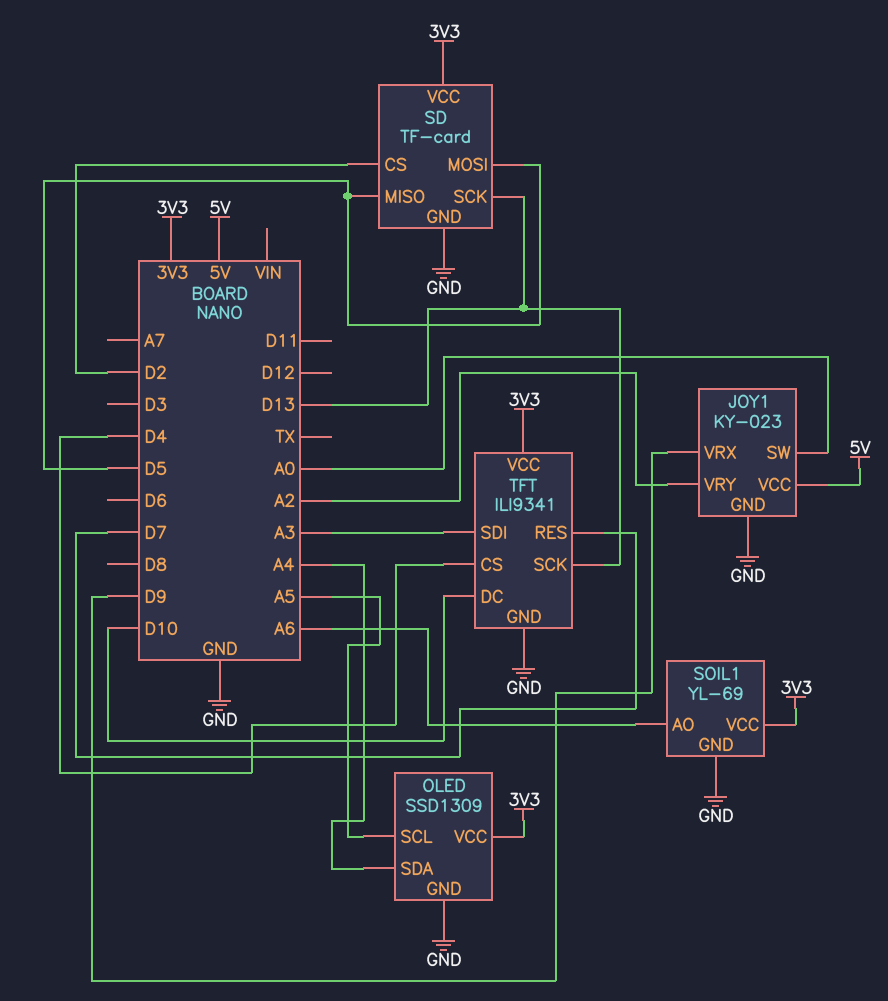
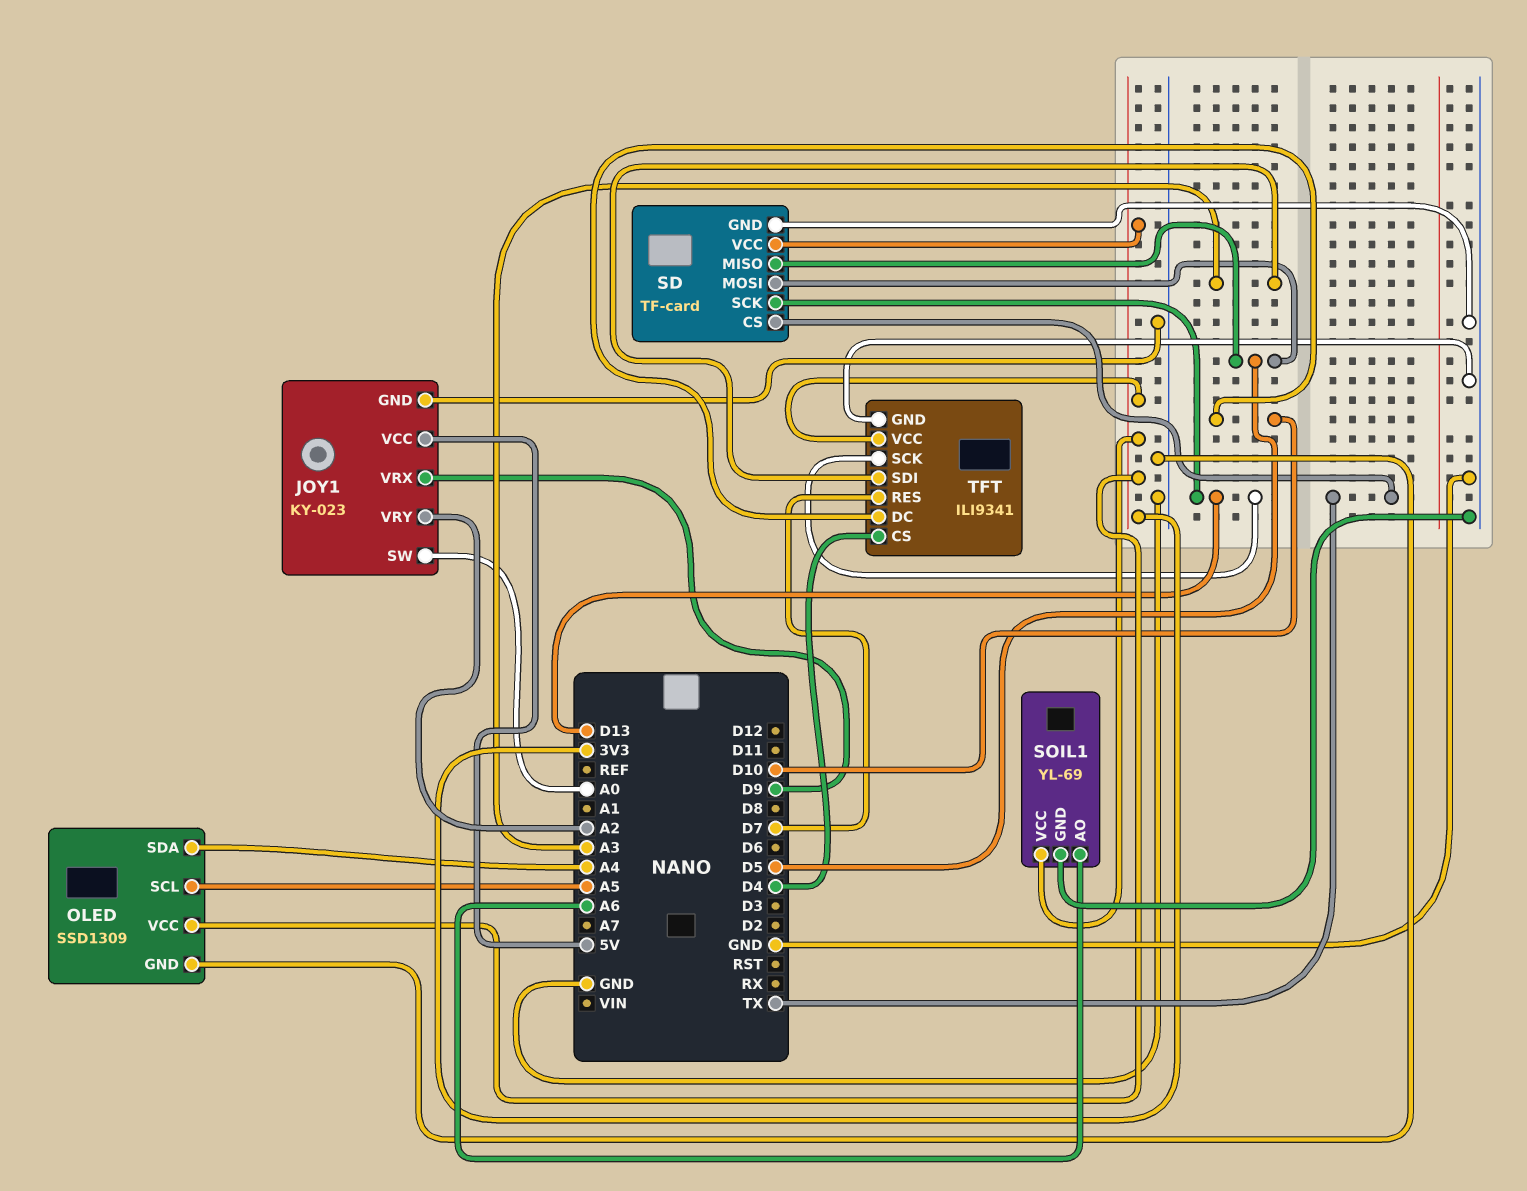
SD pin CS: D2 -> TX

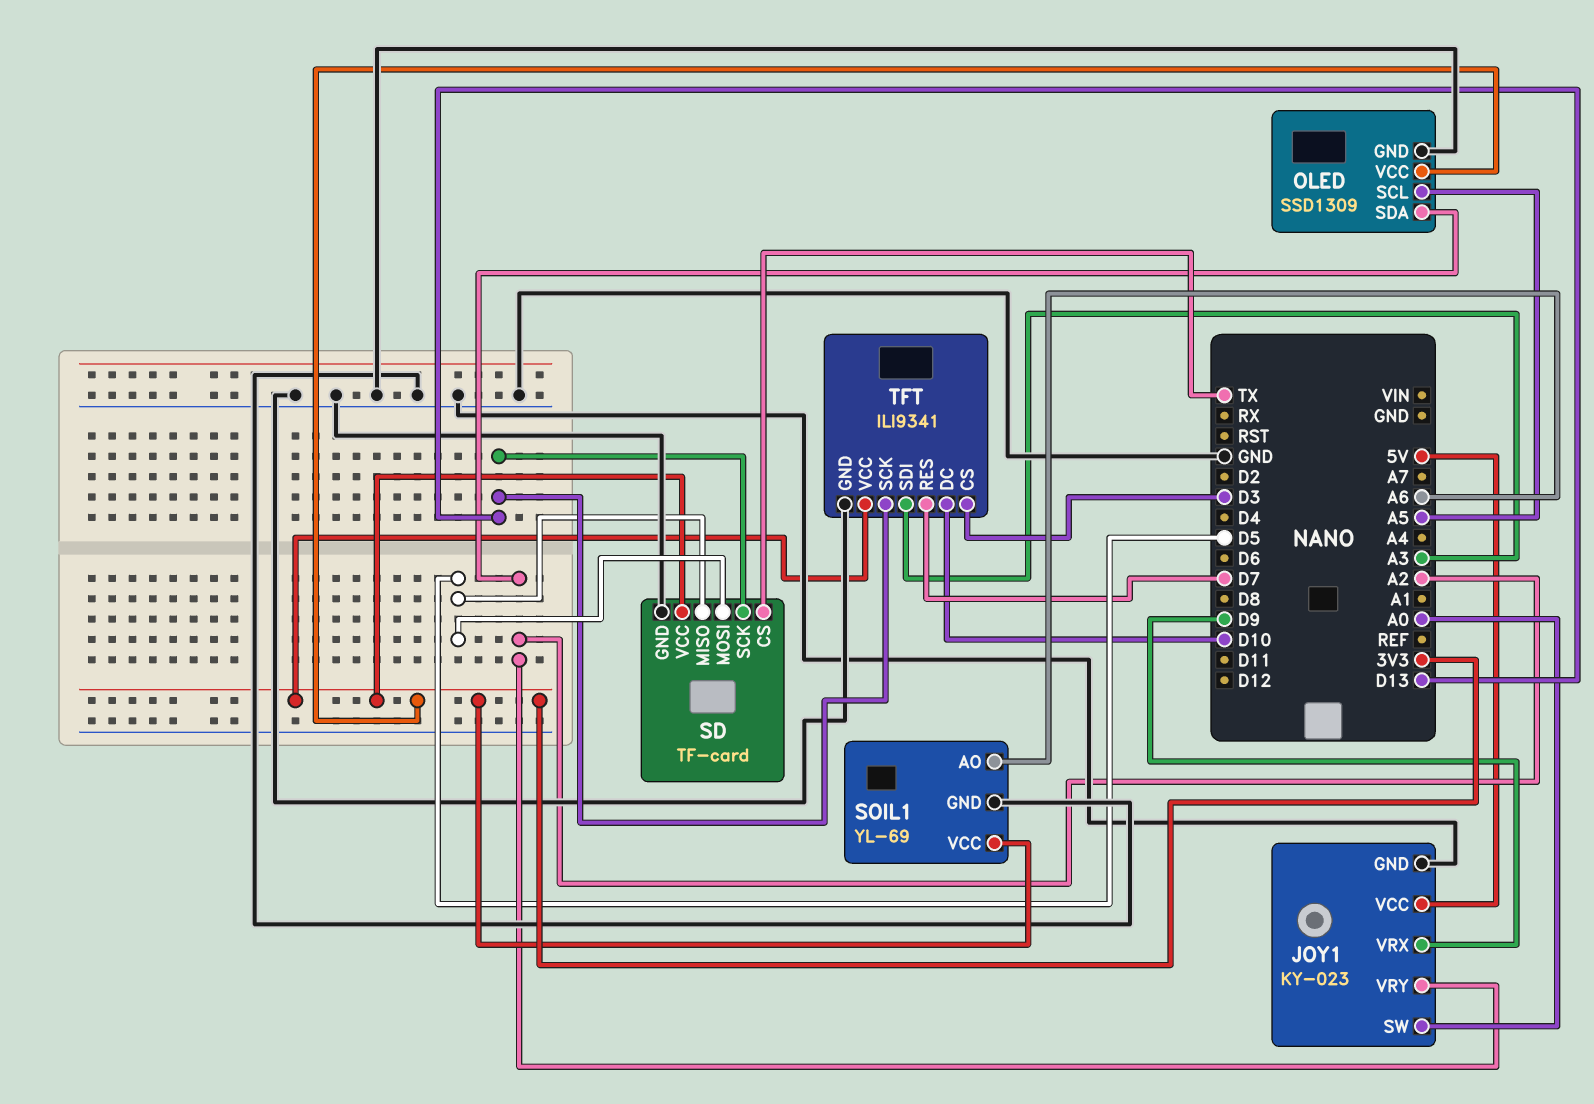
OLED pin SDA: A4 -> A2
TFT pin CS: D4 -> D3

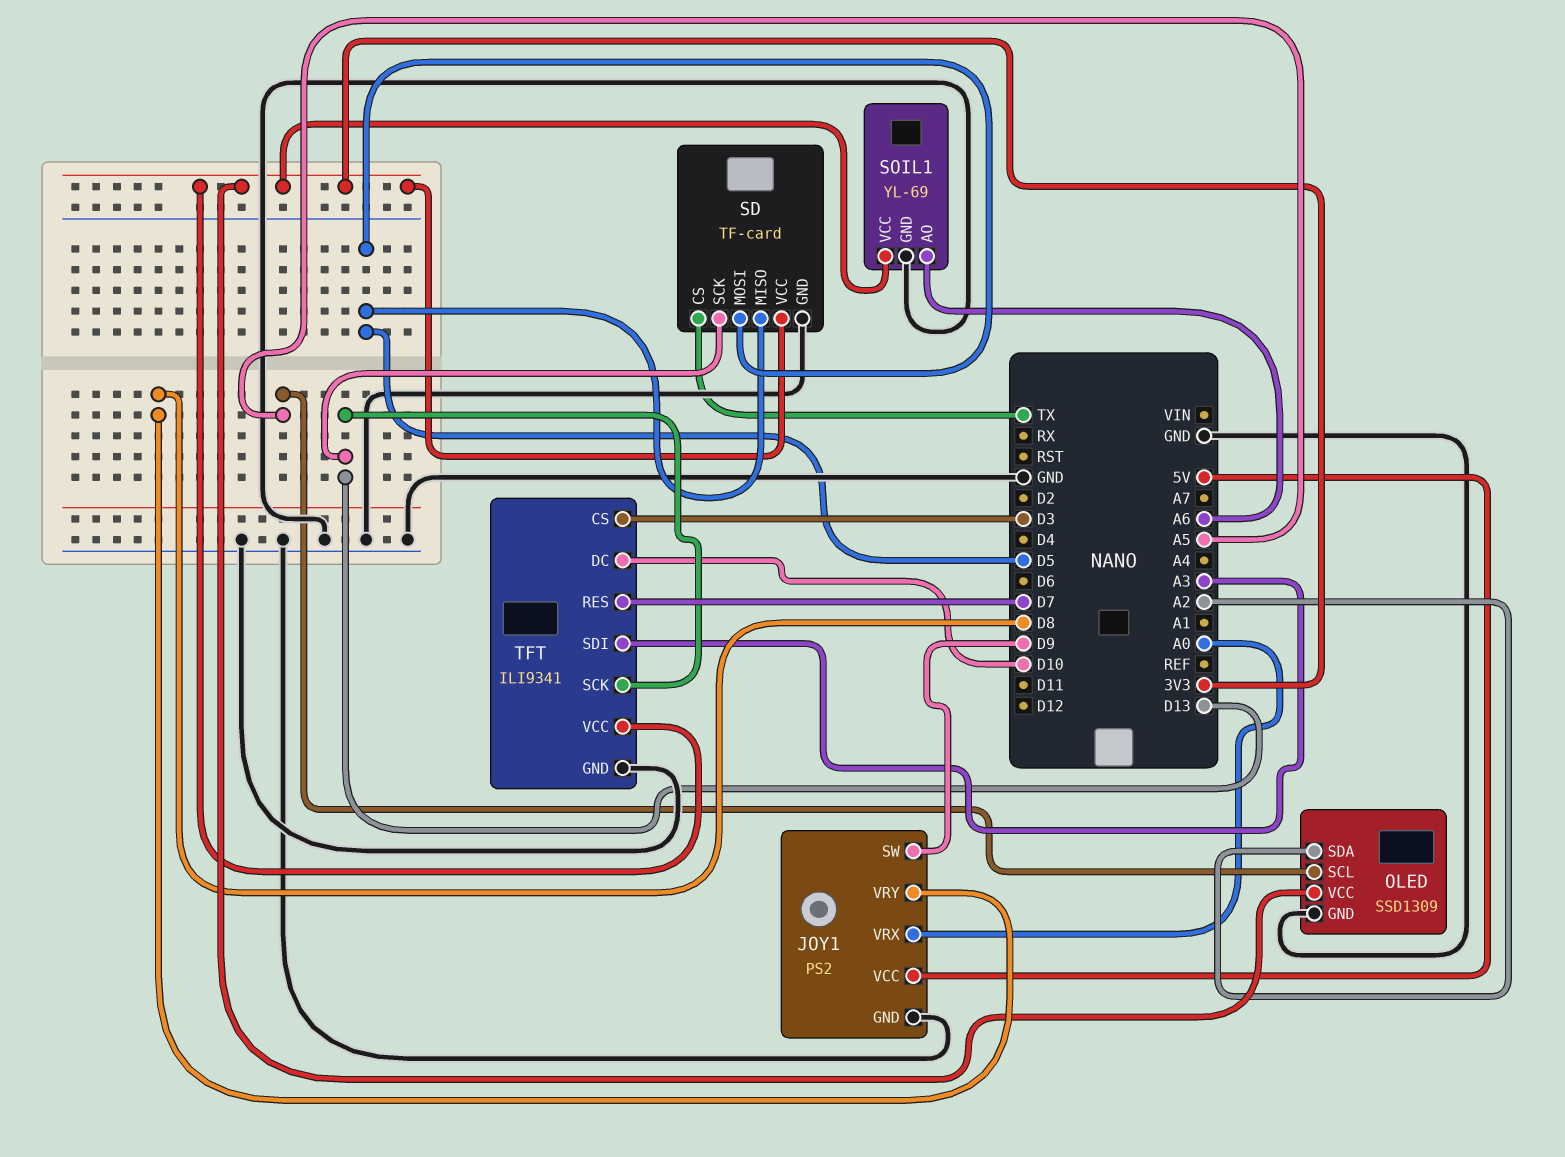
JOY1: KY-023 -> PS2
JOY1 pin SW: A0 -> D9
JOY1 pin VRX: D9 -> A0
JOY1 pin VRY: A2 -> D8

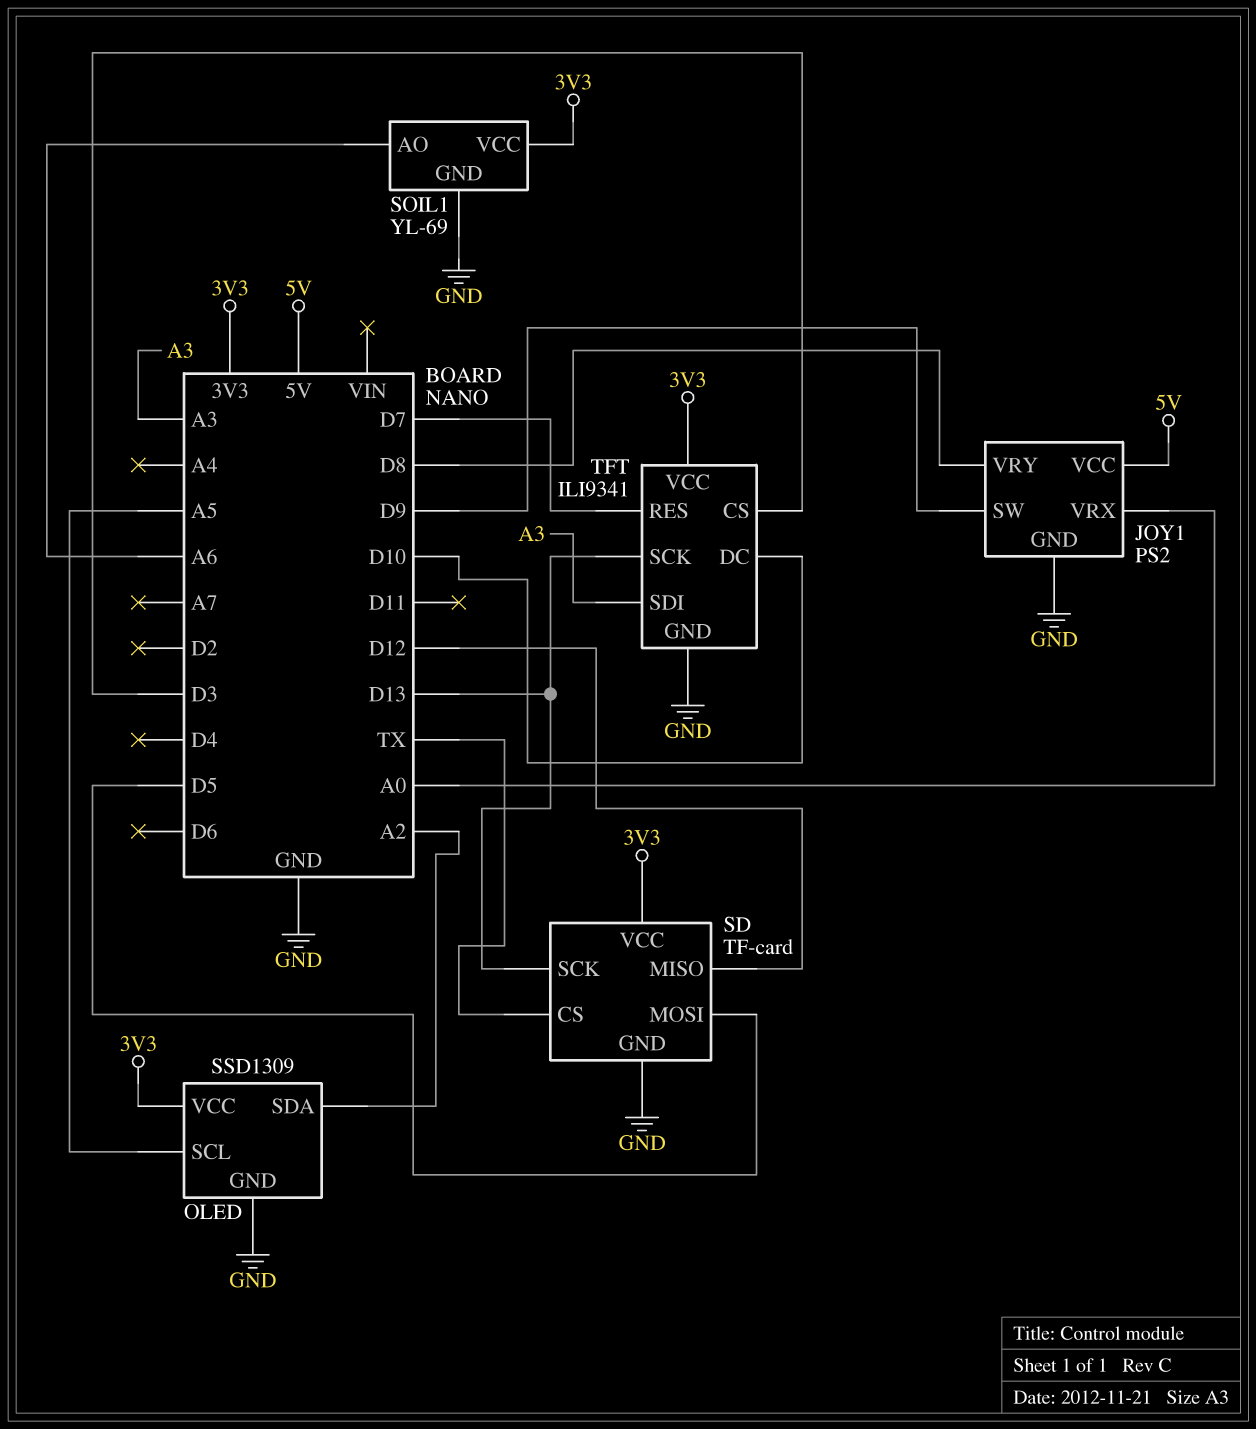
SD pin MISO: D5 -> D12

